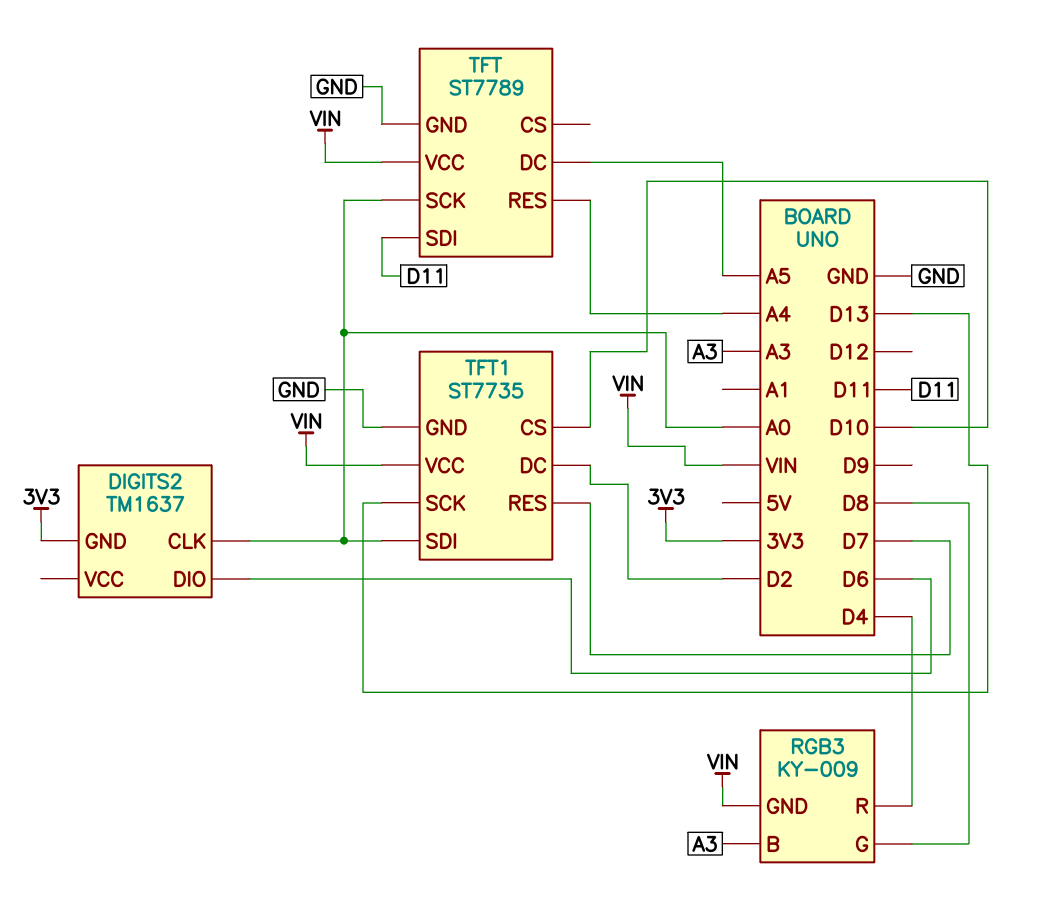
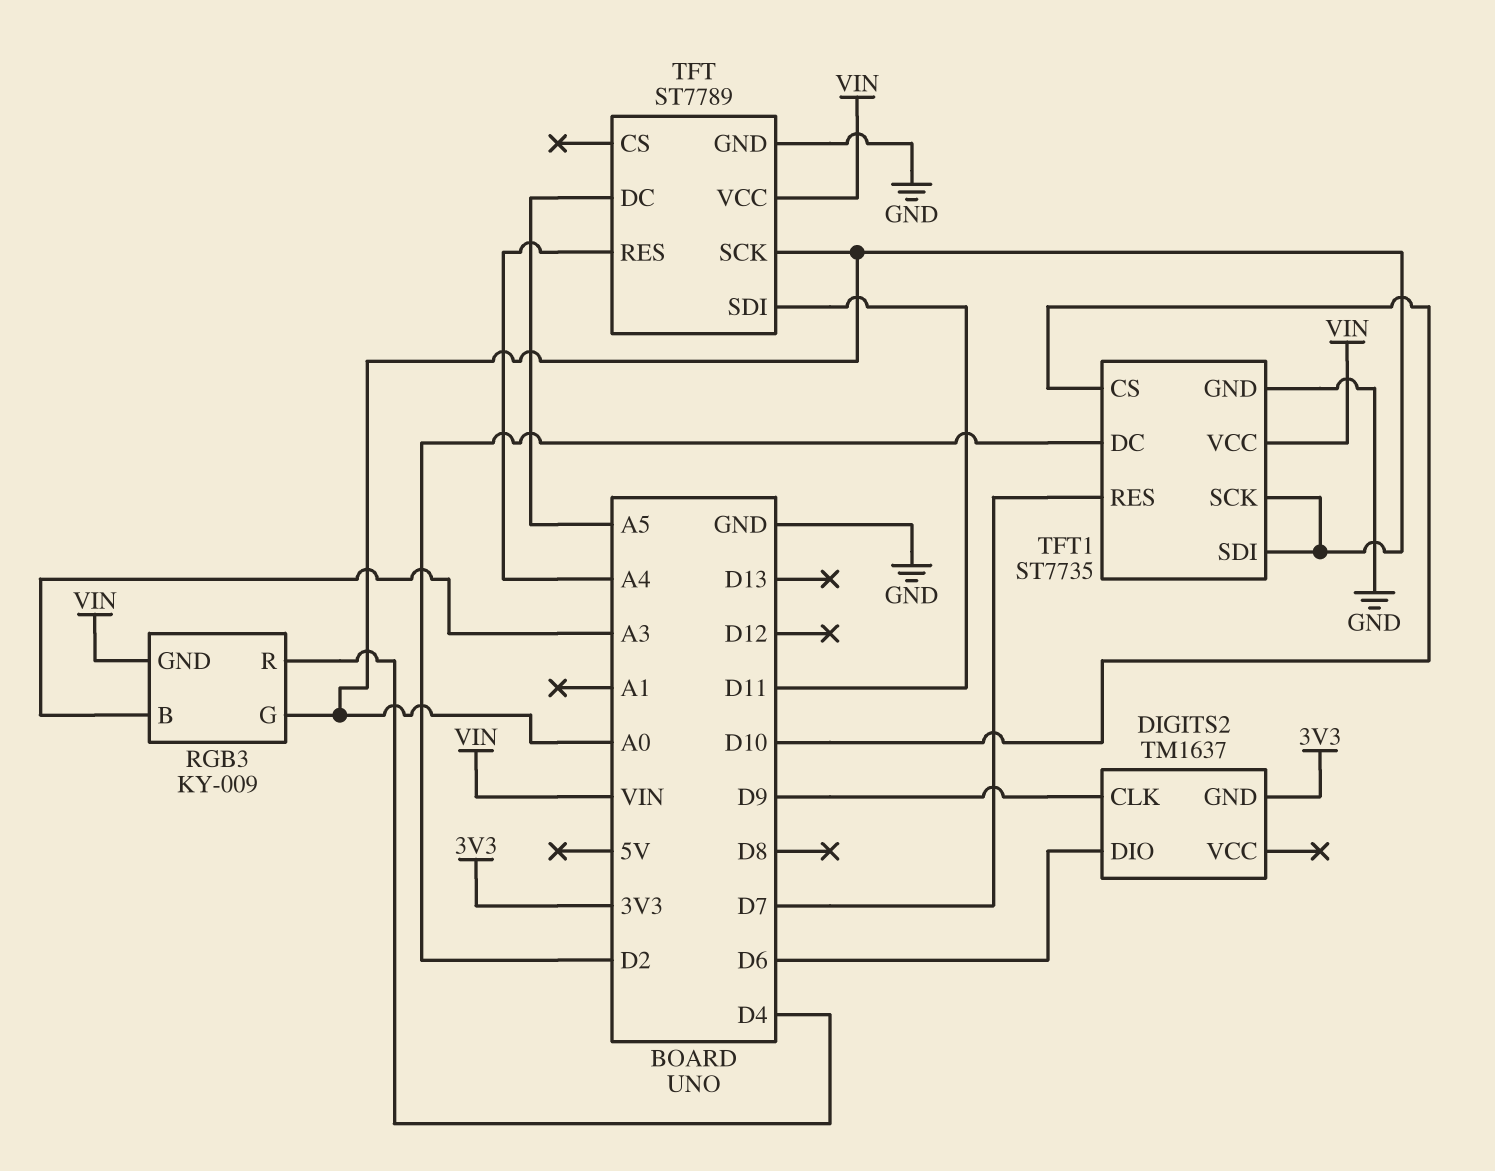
DIGITS2 pin CLK: A0 -> D9
RGB3 pin G: D8 -> A0
TFT1 pin SCK: D13 -> A0

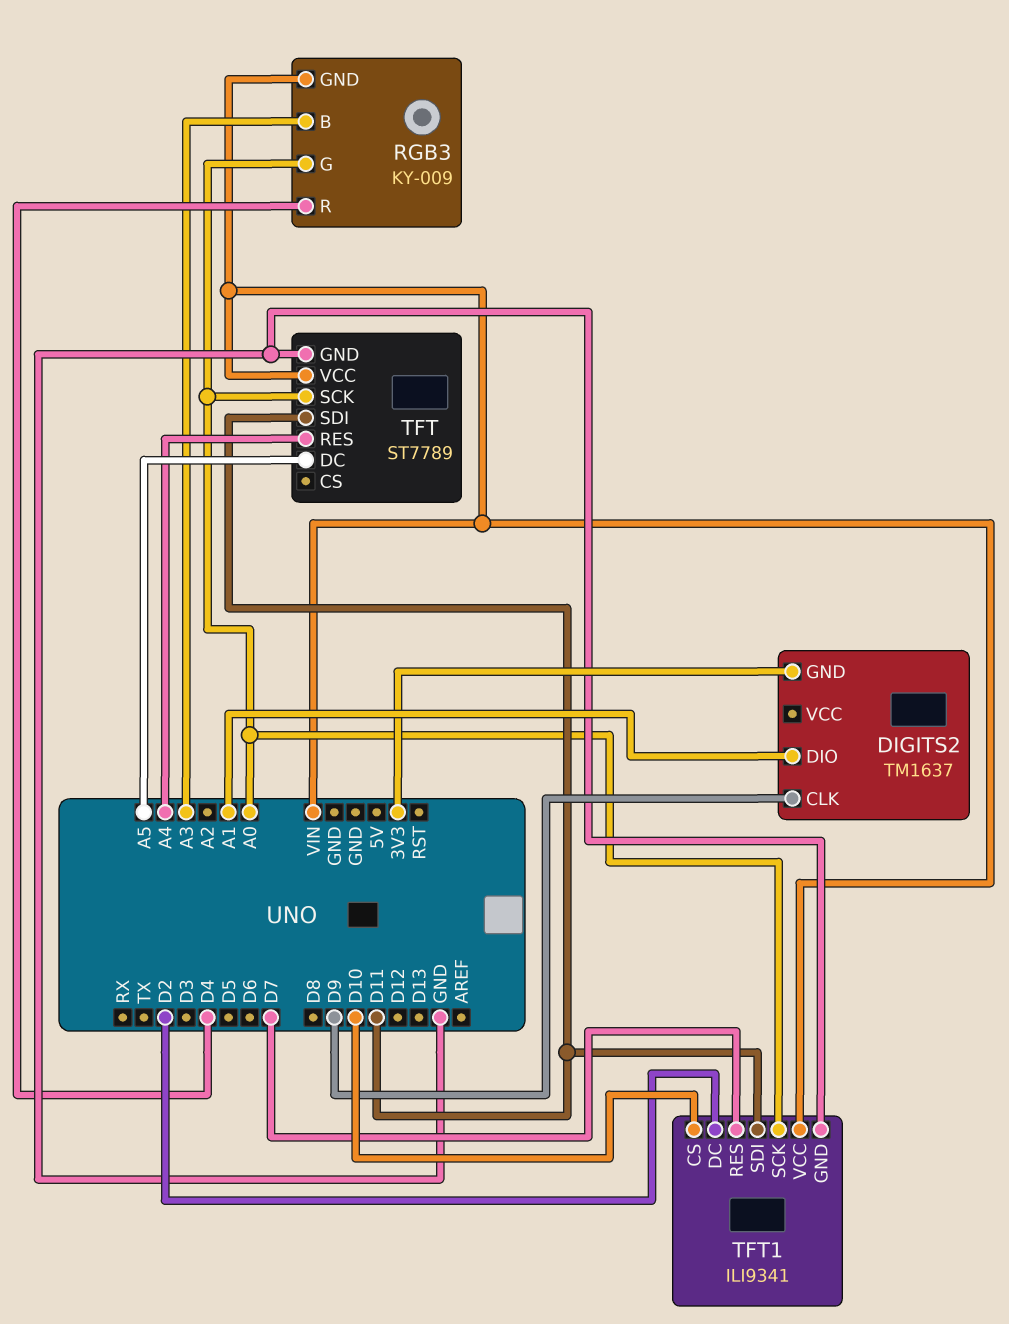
DIGITS2 pin DIO: D6 -> A1
TFT1: ST7735 -> ILI9341
TFT1 pin SDI: A0 -> D11

